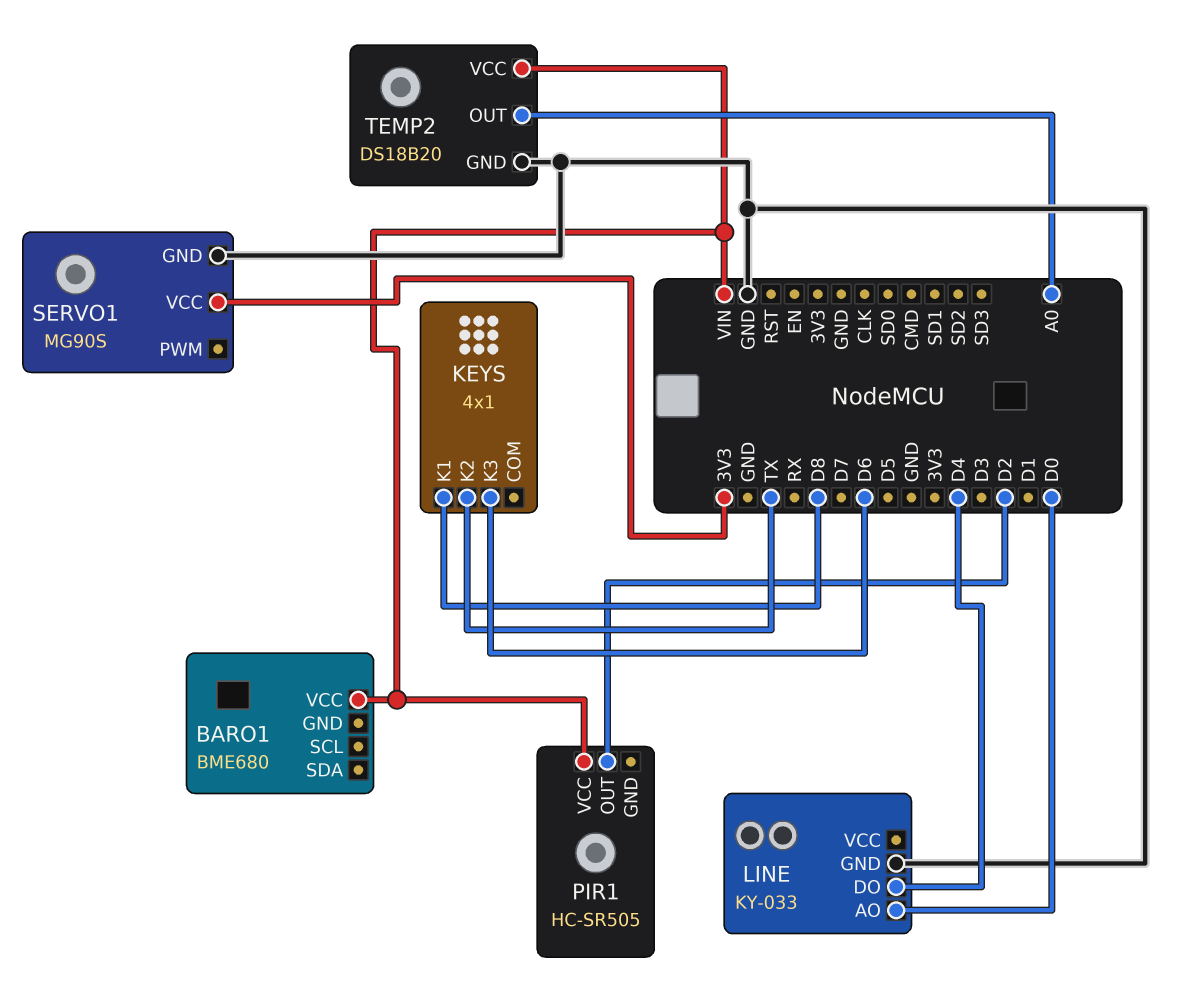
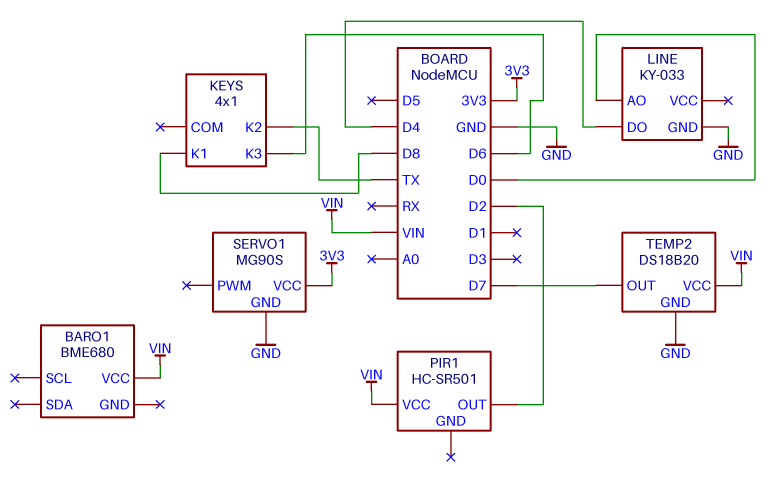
PIR1: HC-SR505 -> HC-SR501
TEMP2 pin OUT: A0 -> D7

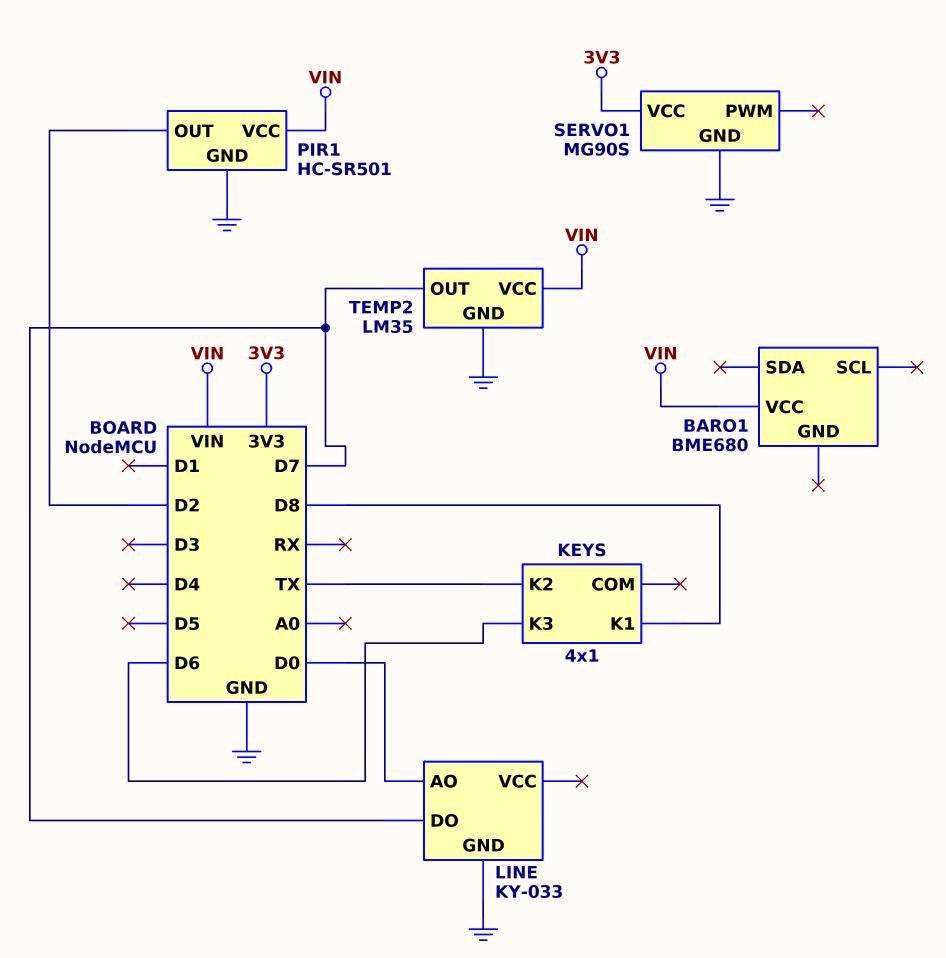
LINE pin DO: D4 -> D7
PIR1 pin GND: none -> GND
TEMP2: DS18B20 -> LM35

